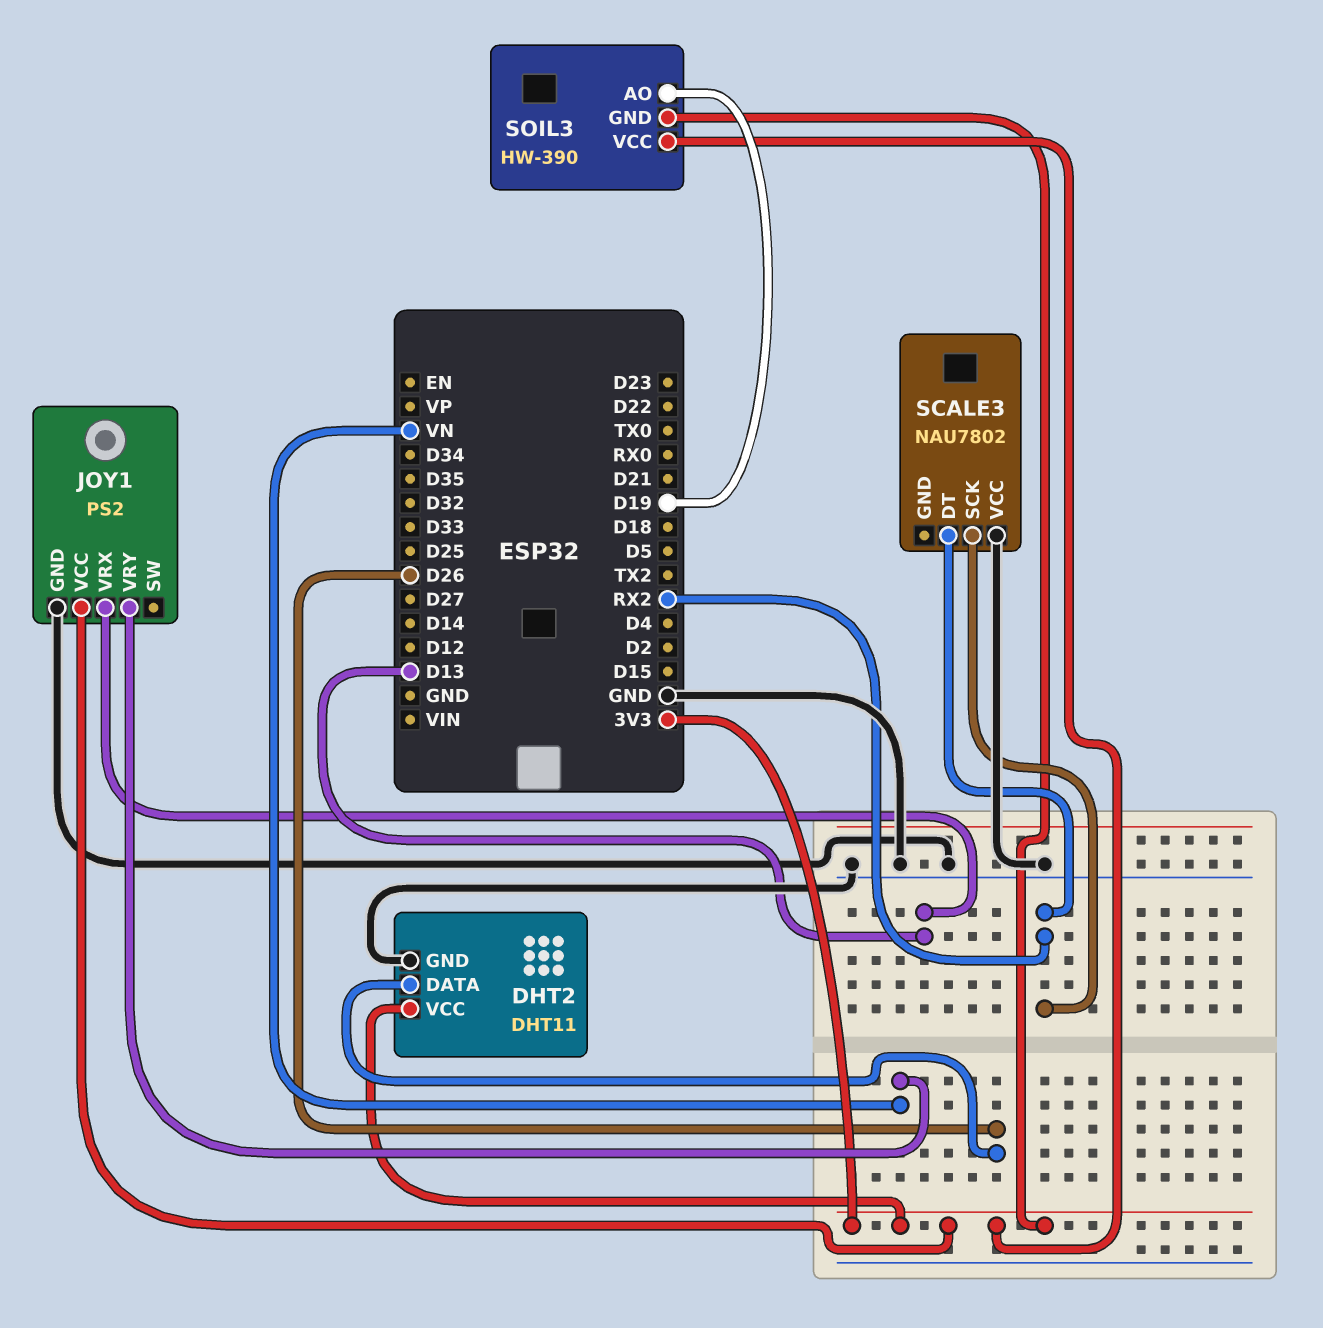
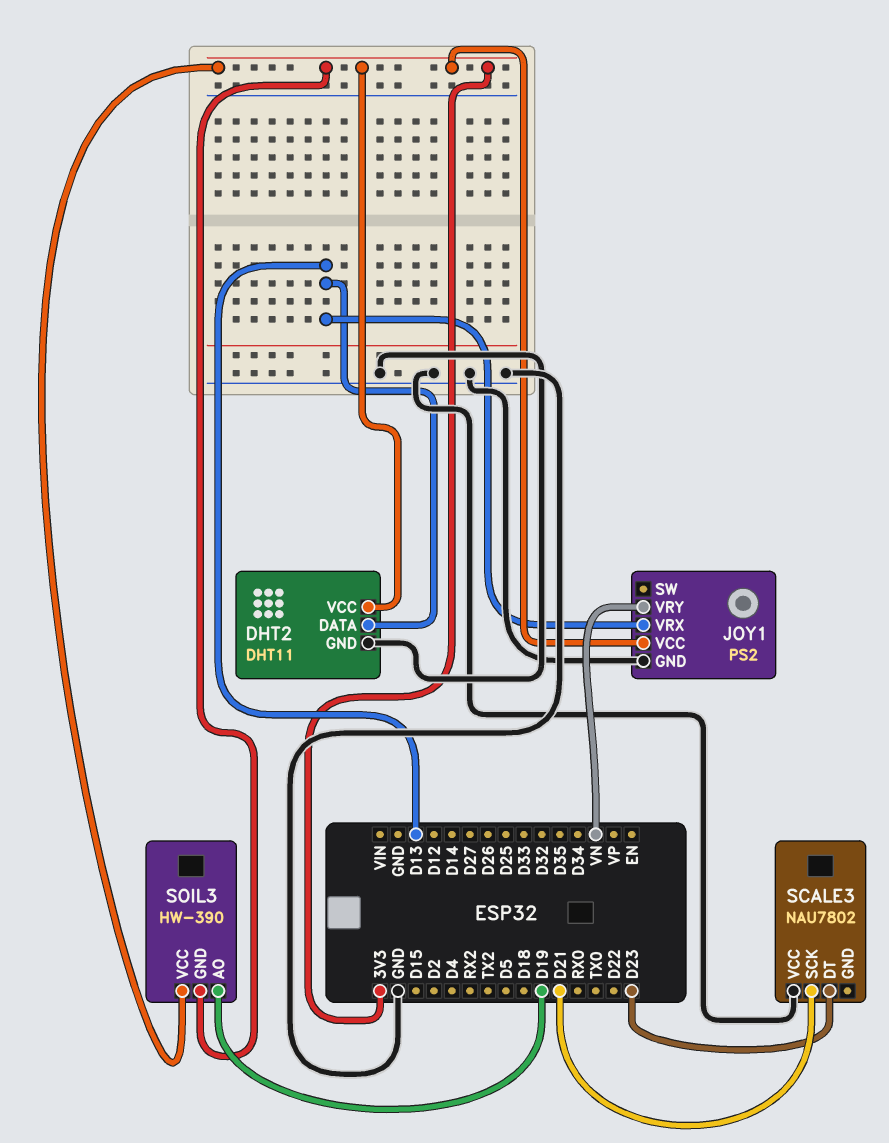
DHT2 pin DATA: D26 -> D13
SCALE3 pin DT: RX2 -> D23
SCALE3 pin SCK: RX2 -> D21

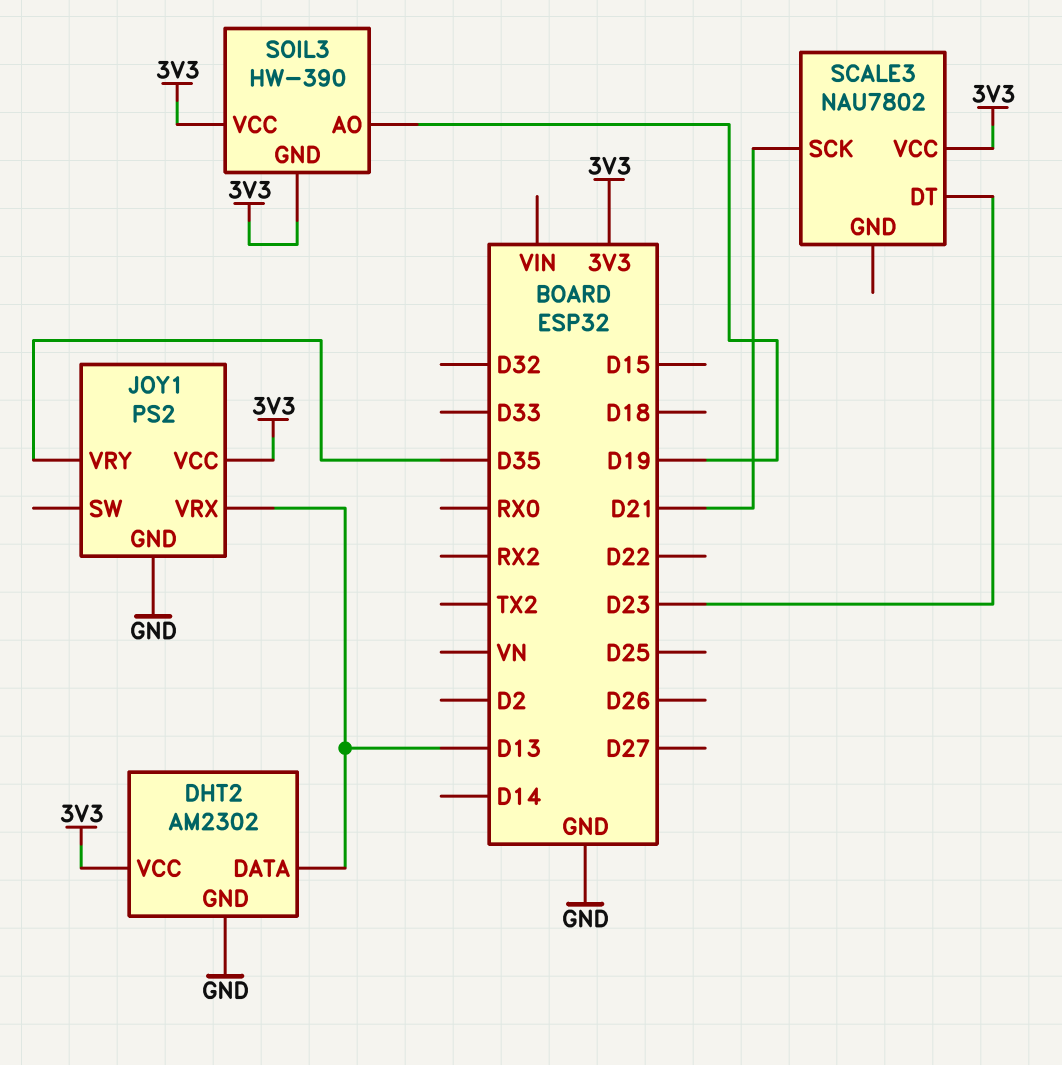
DHT2: DHT11 -> AM2302
JOY1 pin VRY: VN -> D35
SCALE3 pin VCC: GND -> 3V3

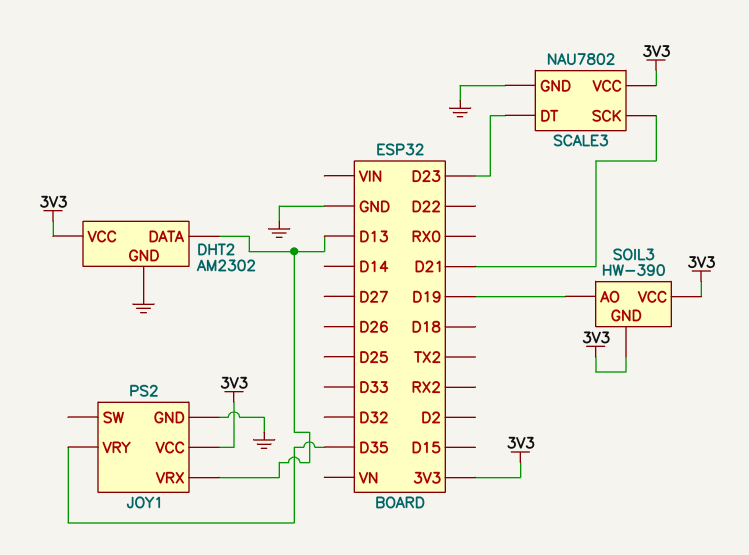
SCALE3 pin GND: none -> GND

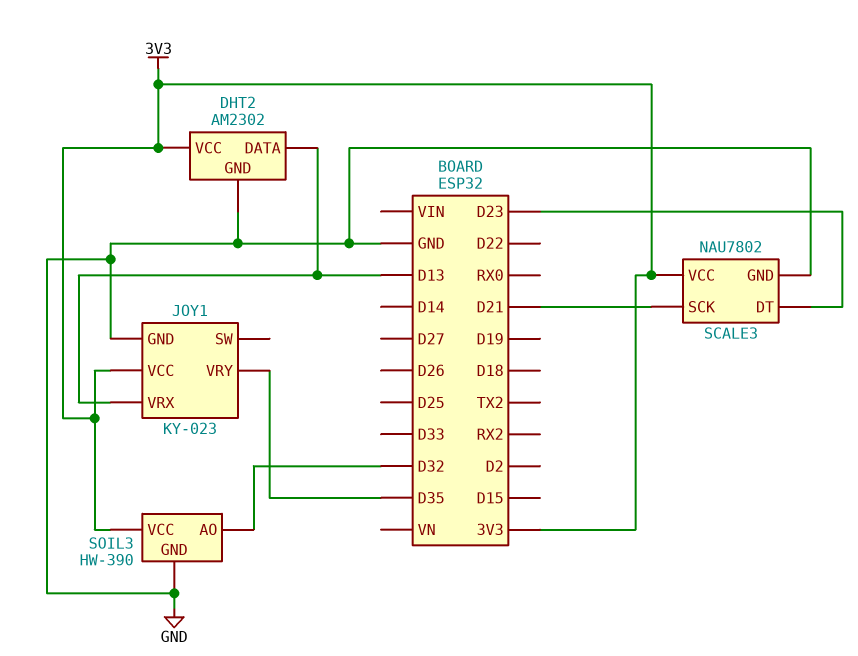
JOY1: PS2 -> KY-023
SOIL3 pin AO: D19 -> D32
SOIL3 pin GND: 3V3 -> GND

